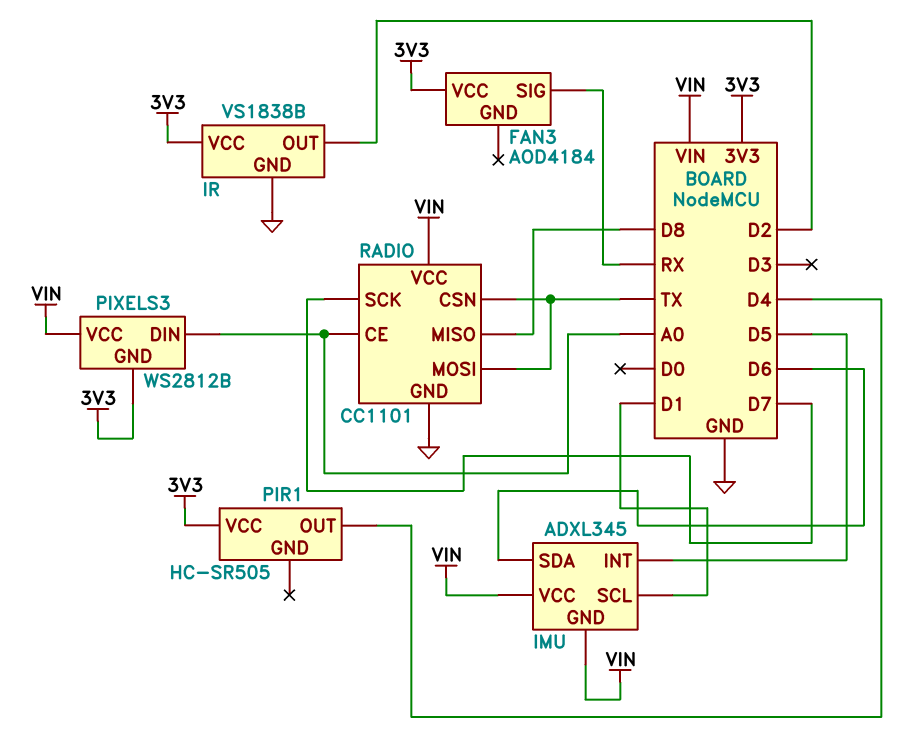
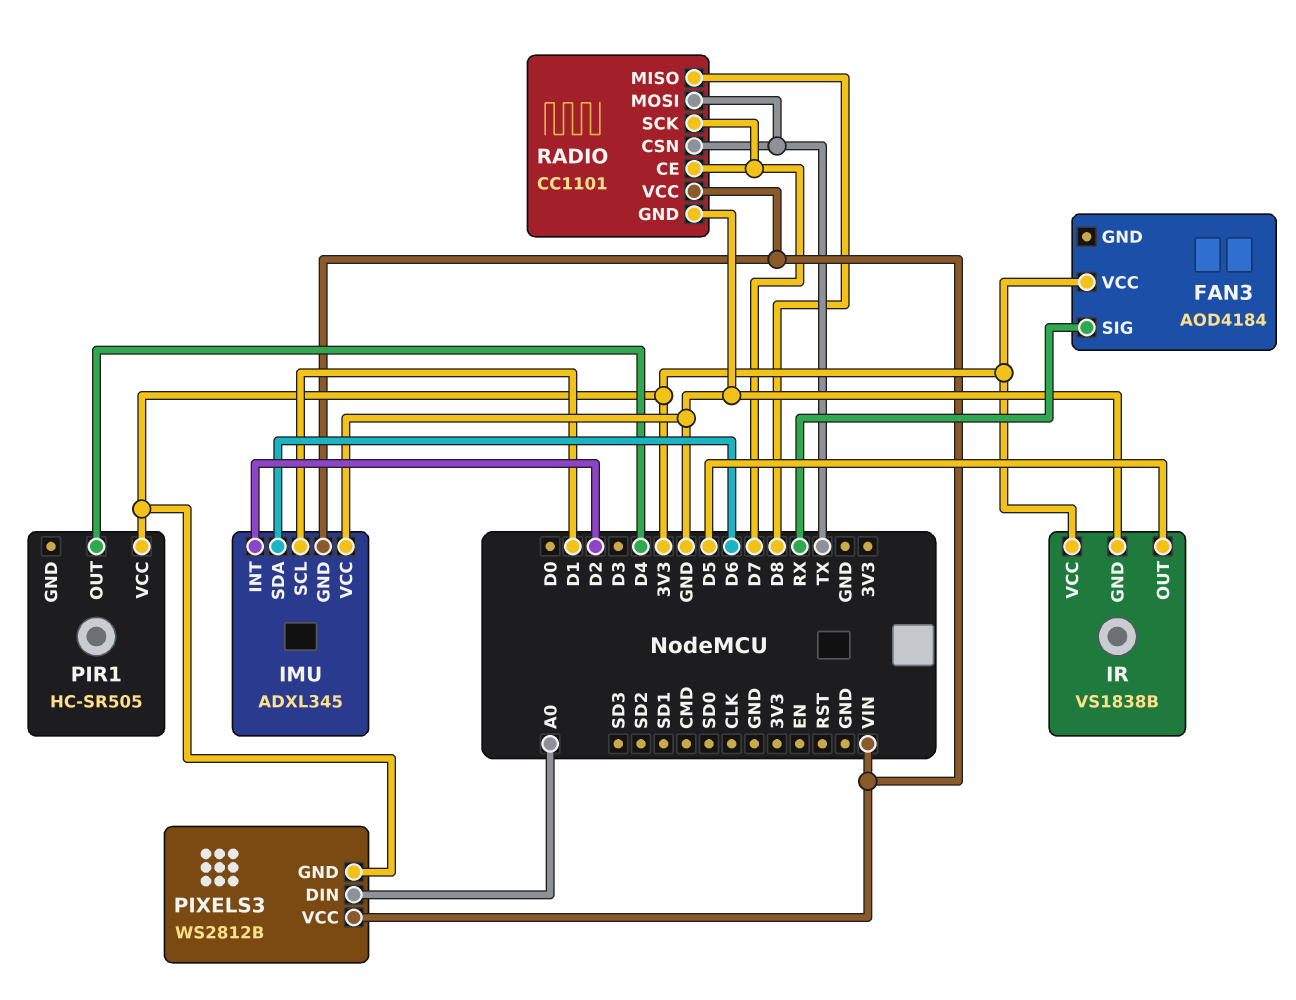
IMU pin INT: D5 -> D2
IMU pin VCC: VIN -> GND
IR pin OUT: D2 -> D5
RADIO pin CE: A0 -> D7

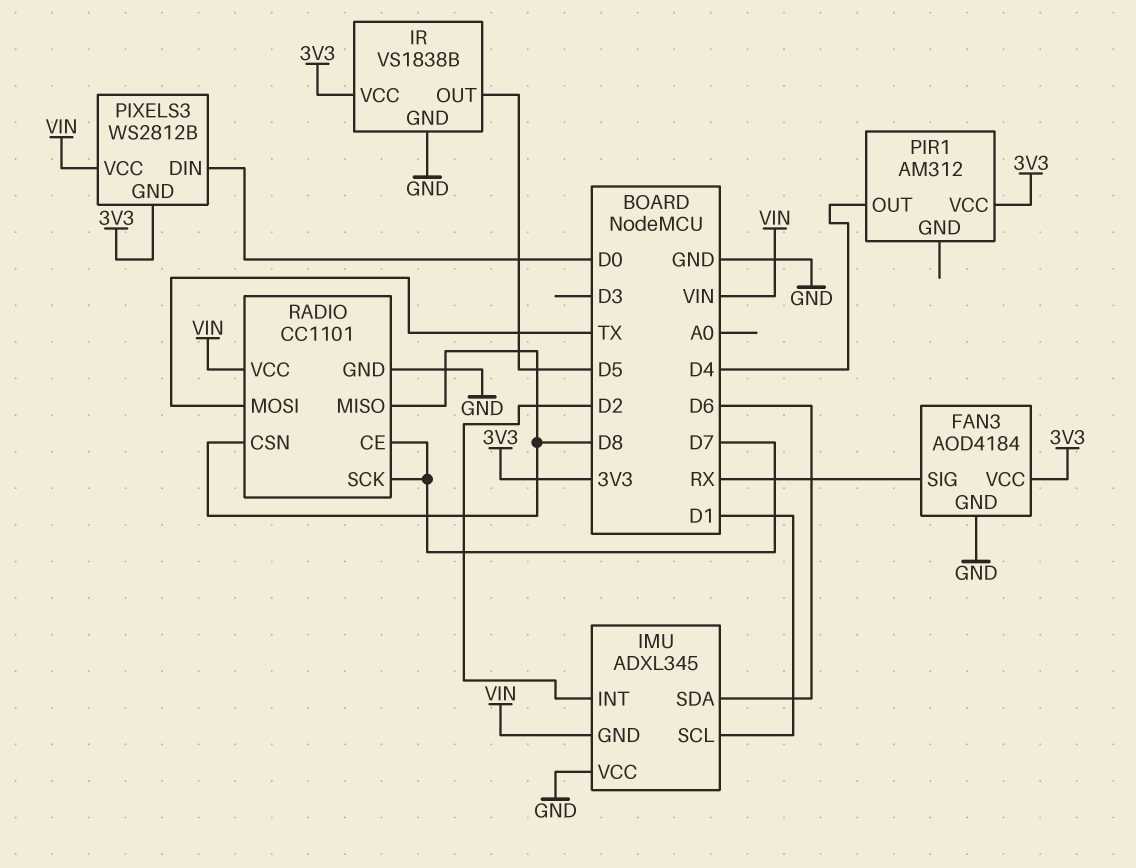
FAN3 pin GND: none -> GND
PIR1: HC-SR505 -> AM312
PIXELS3 pin DIN: A0 -> D0
RADIO pin CSN: TX -> D8

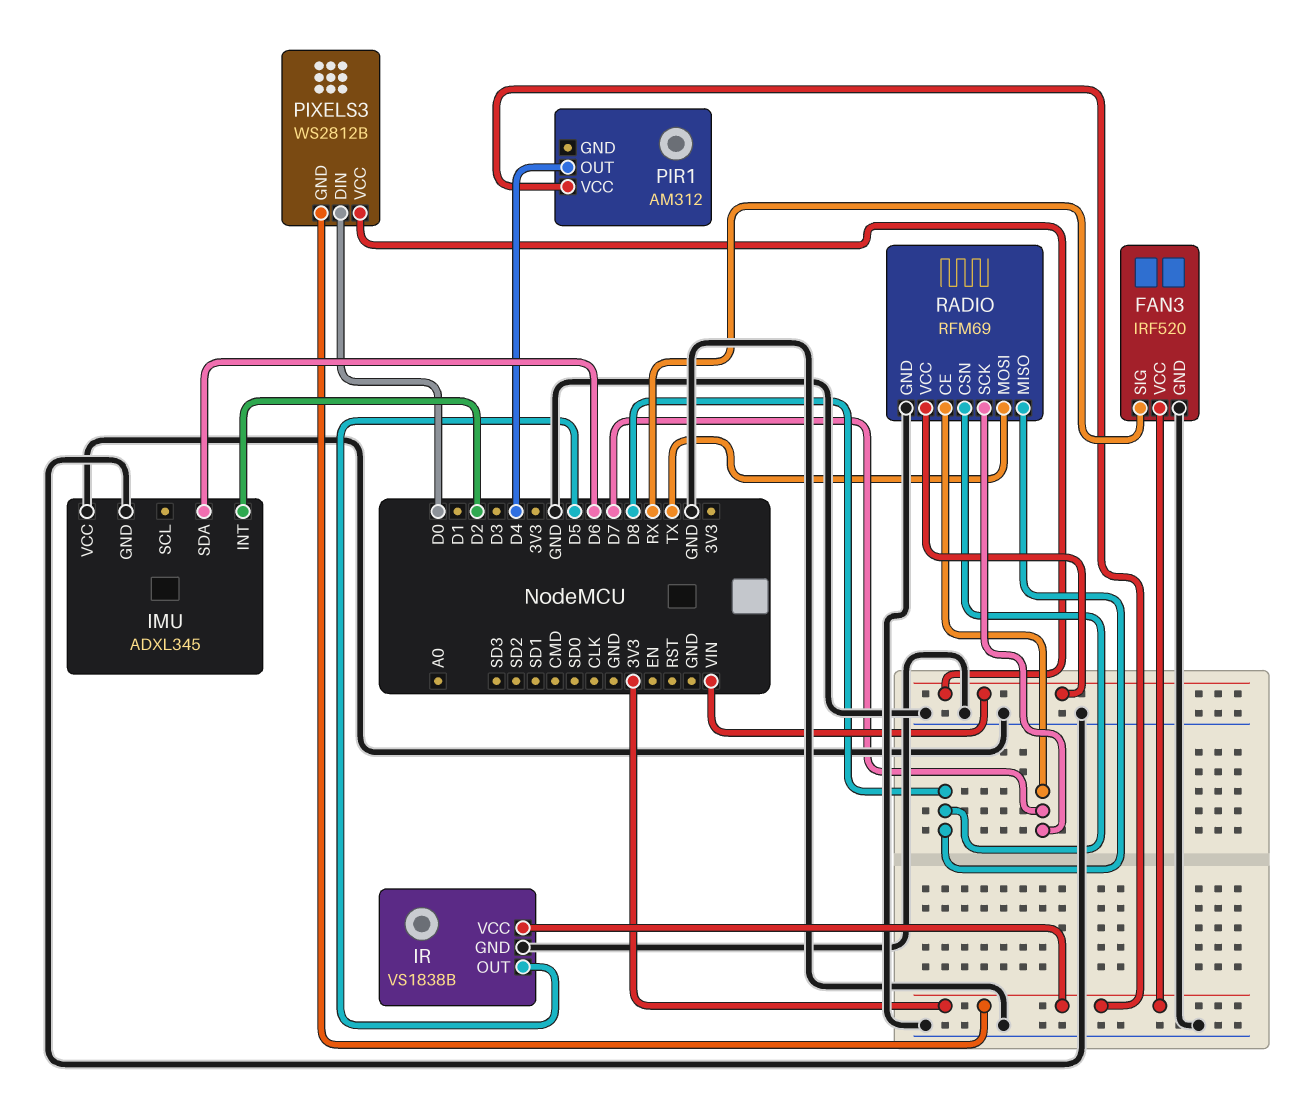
FAN3: AOD4184 -> IRF520
IMU pin GND: VIN -> GND
IMU pin SCL: D1 -> none
RADIO: CC1101 -> RFM69

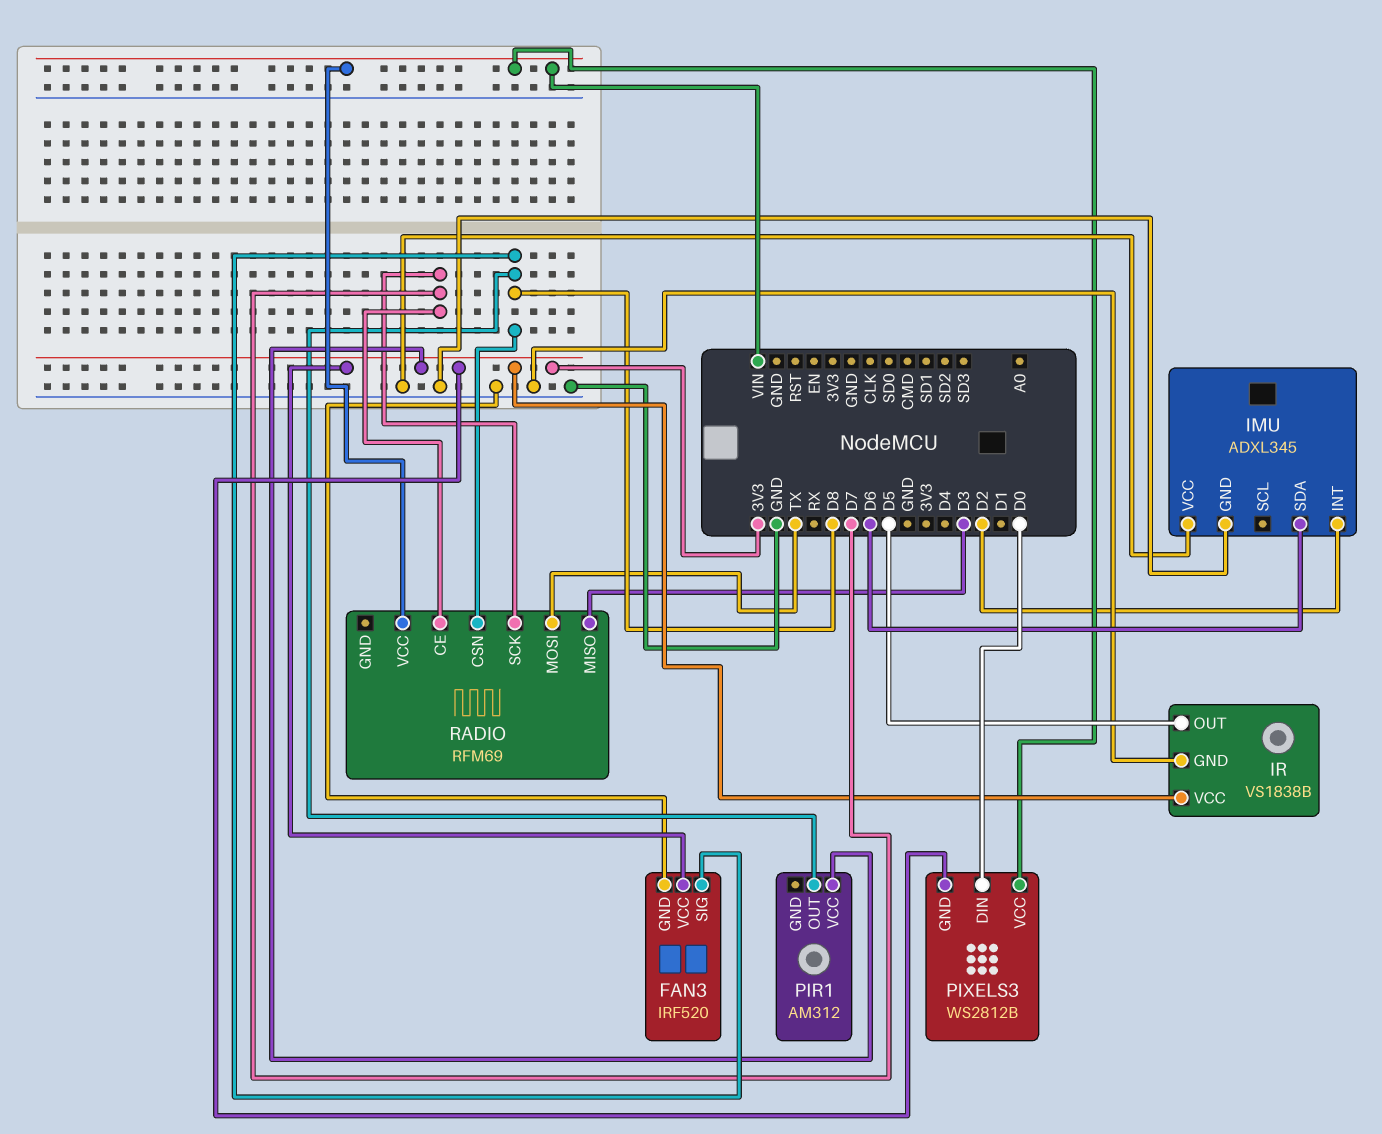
FAN3 pin SIG: RX -> D8
PIR1 pin OUT: D4 -> D8
RADIO pin GND: GND -> none
RADIO pin MISO: D8 -> D3

